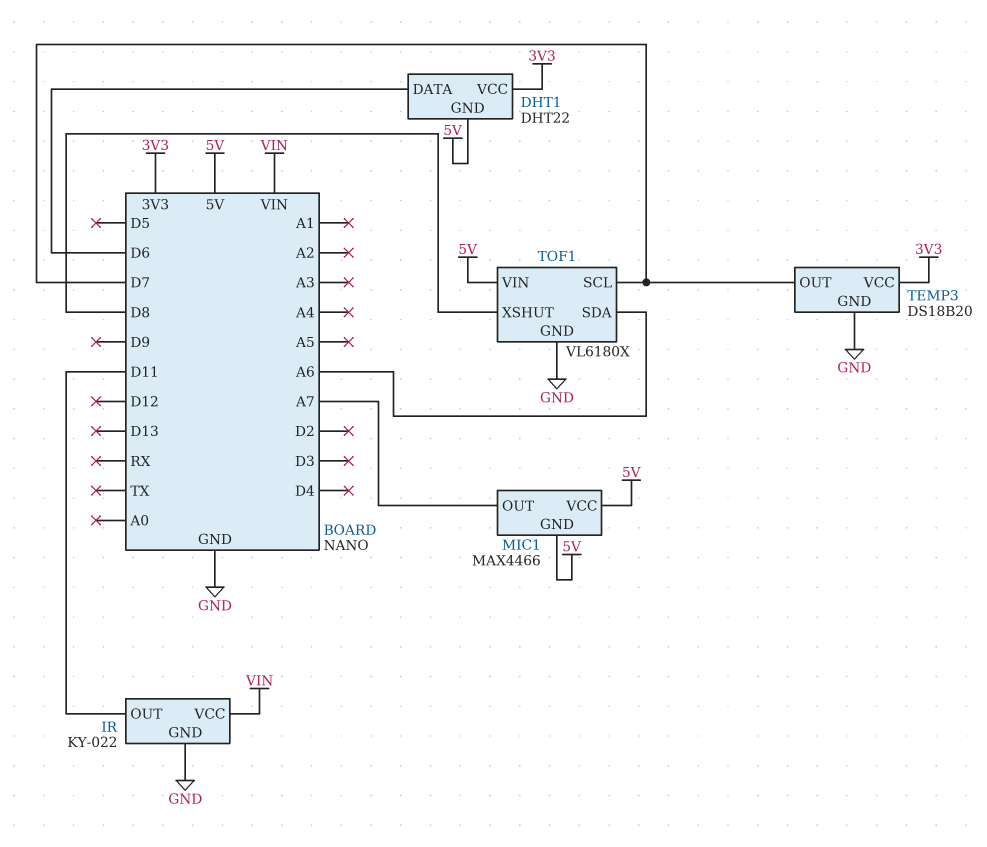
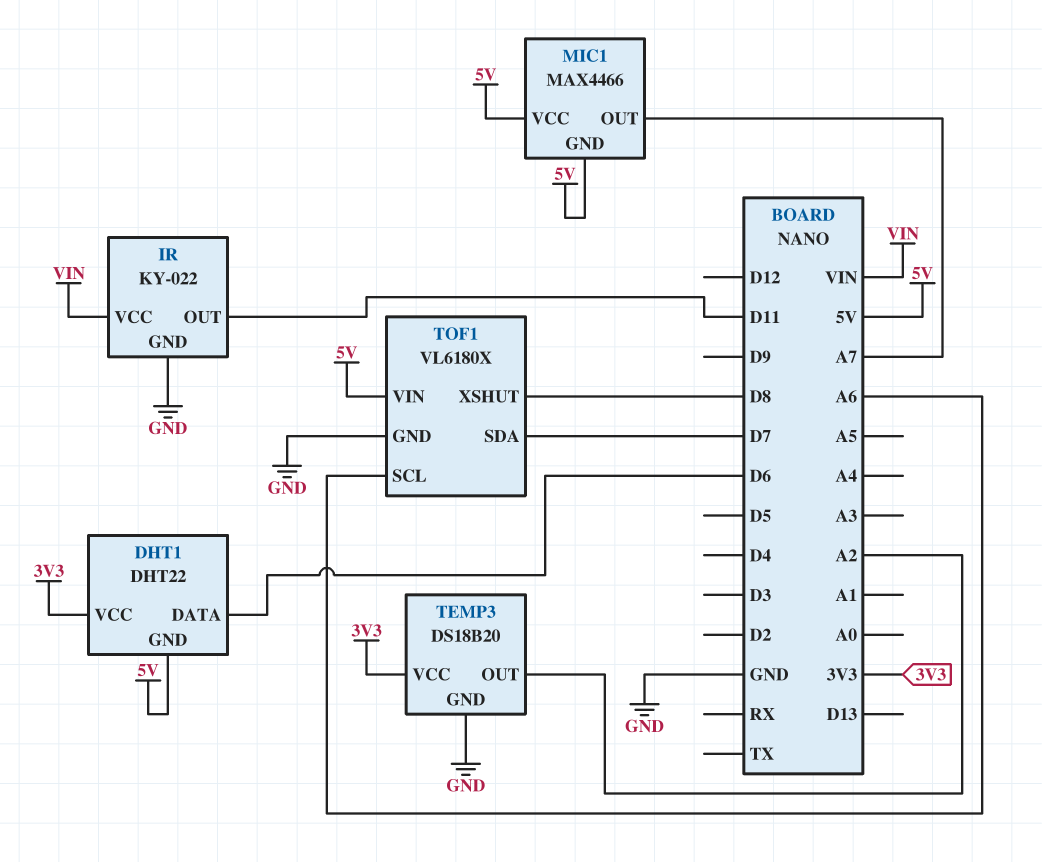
TEMP3 pin OUT: D7 -> A2
TOF1 pin SCL: D7 -> A6
TOF1 pin SDA: A6 -> D7

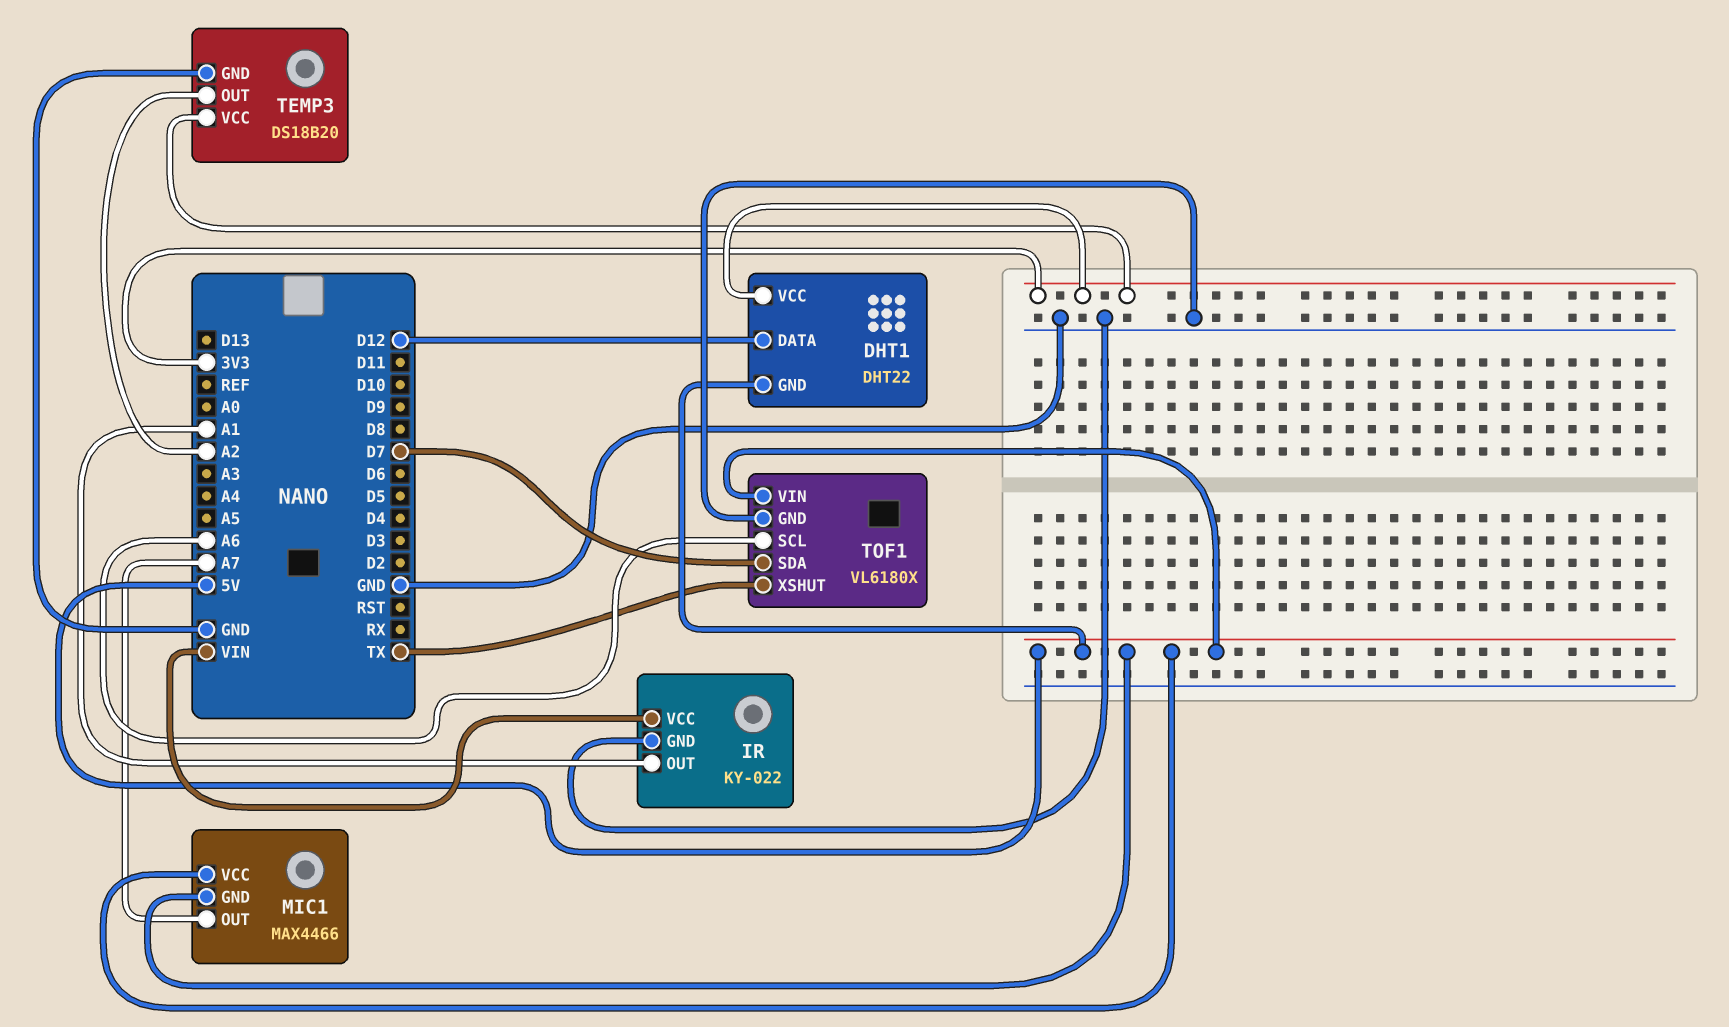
DHT1 pin DATA: D6 -> D12
IR pin OUT: D11 -> A1
TOF1 pin XSHUT: D8 -> TX

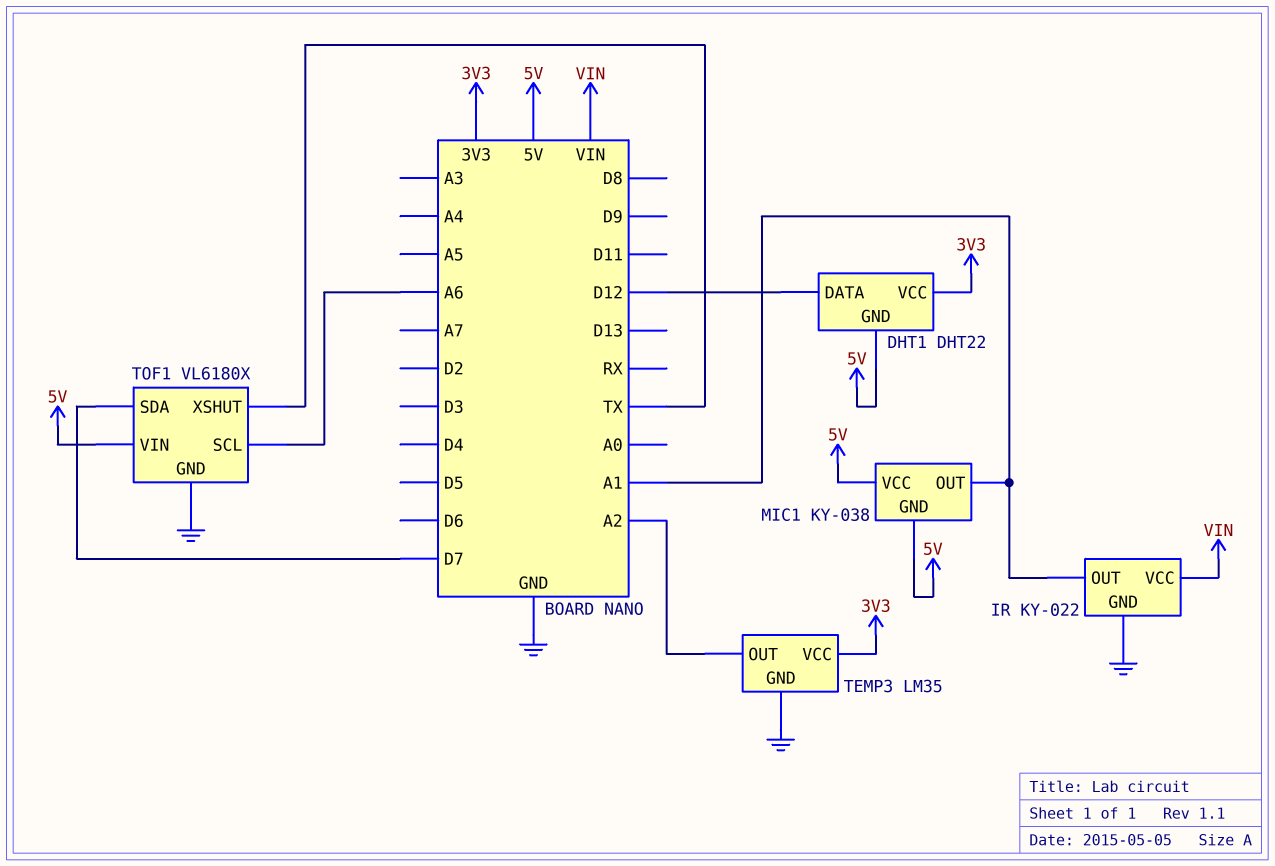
MIC1: MAX4466 -> KY-038
MIC1 pin OUT: A7 -> A1
TEMP3: DS18B20 -> LM35

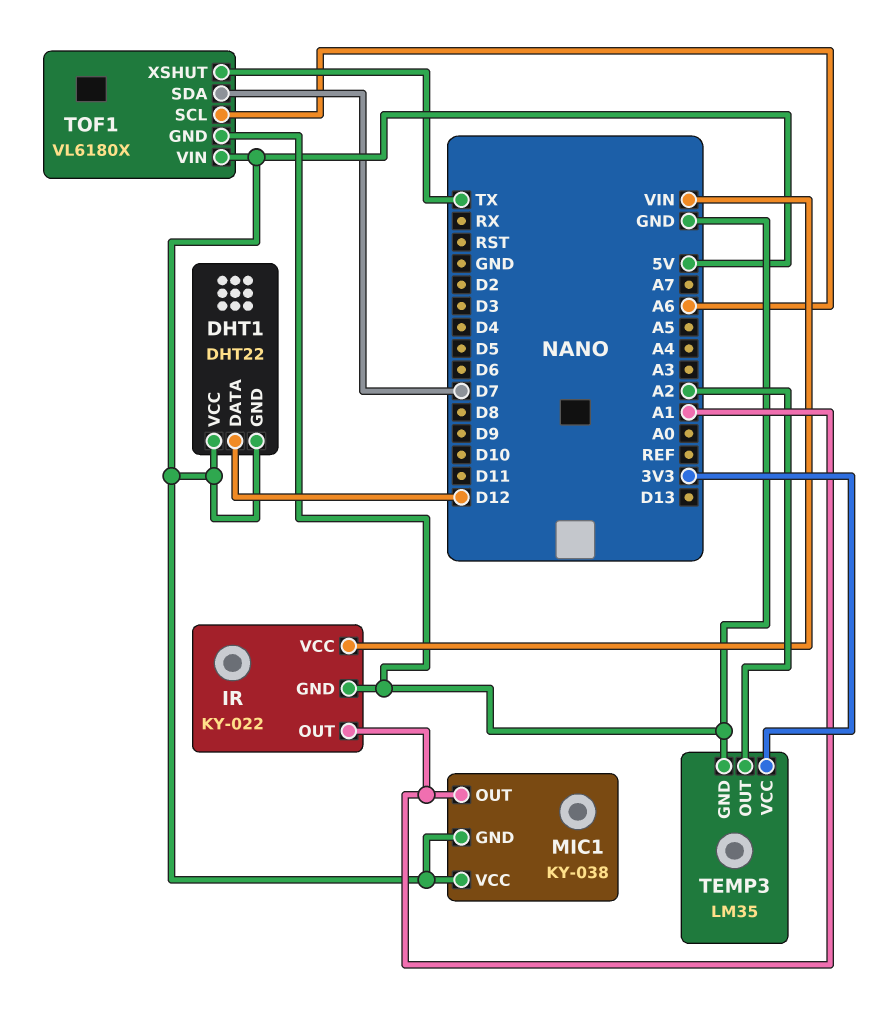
DHT1 pin VCC: 3V3 -> 5V

